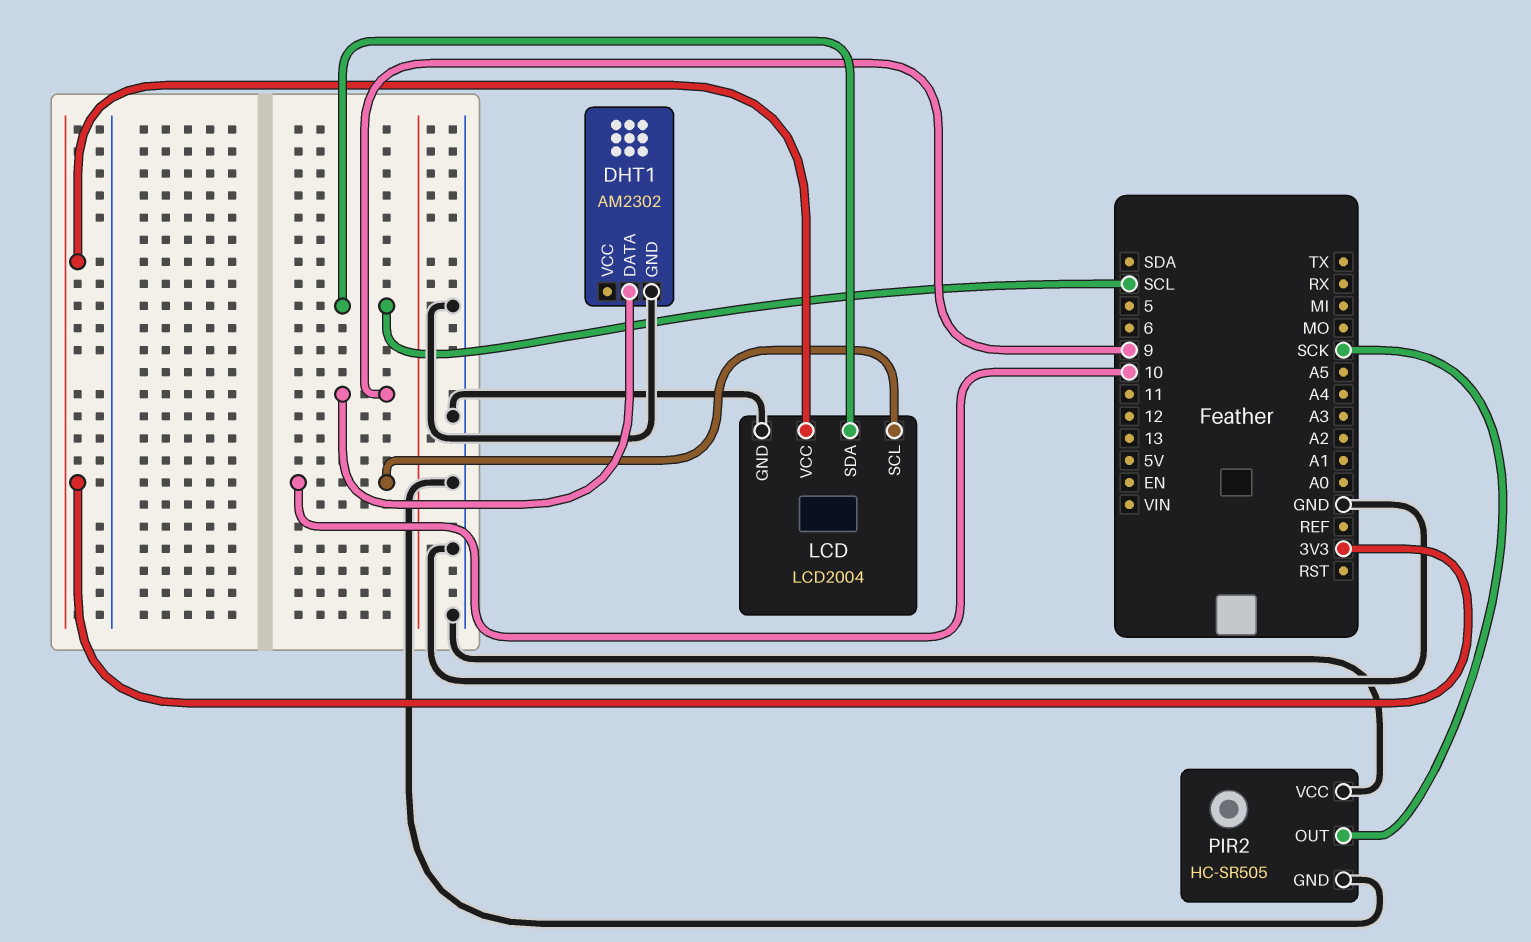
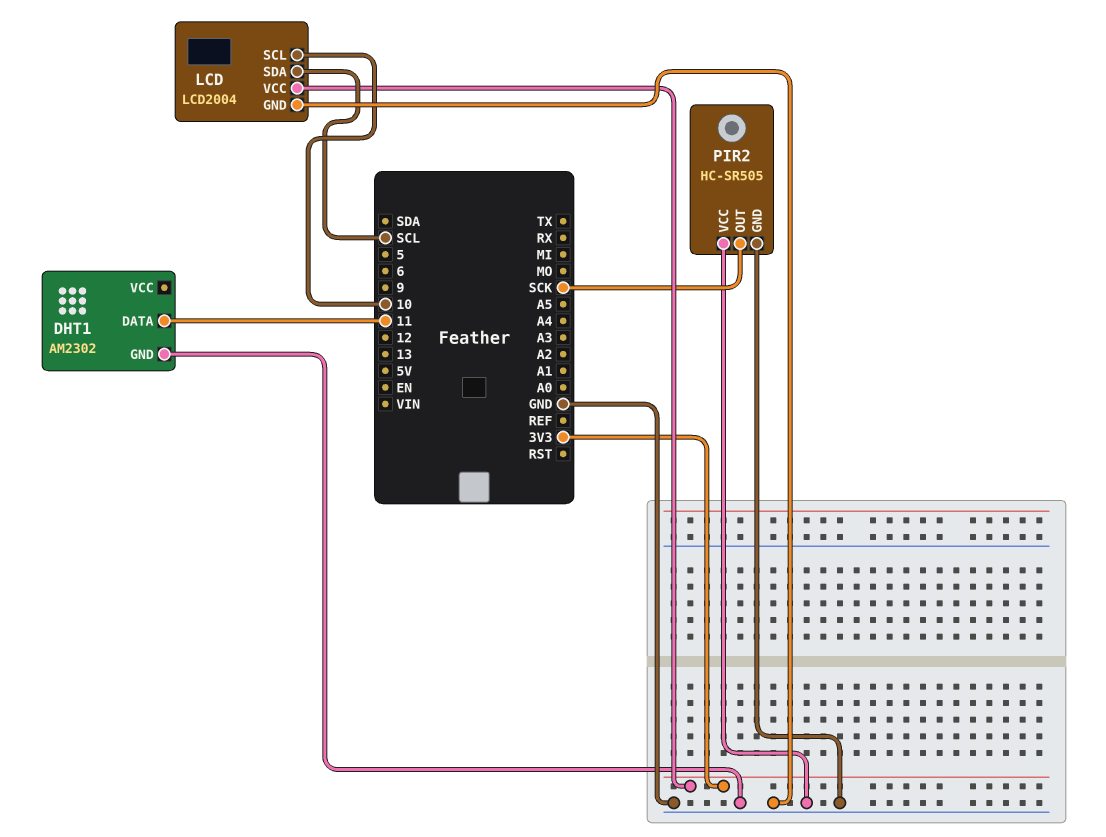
DHT1 pin DATA: 9 -> 11

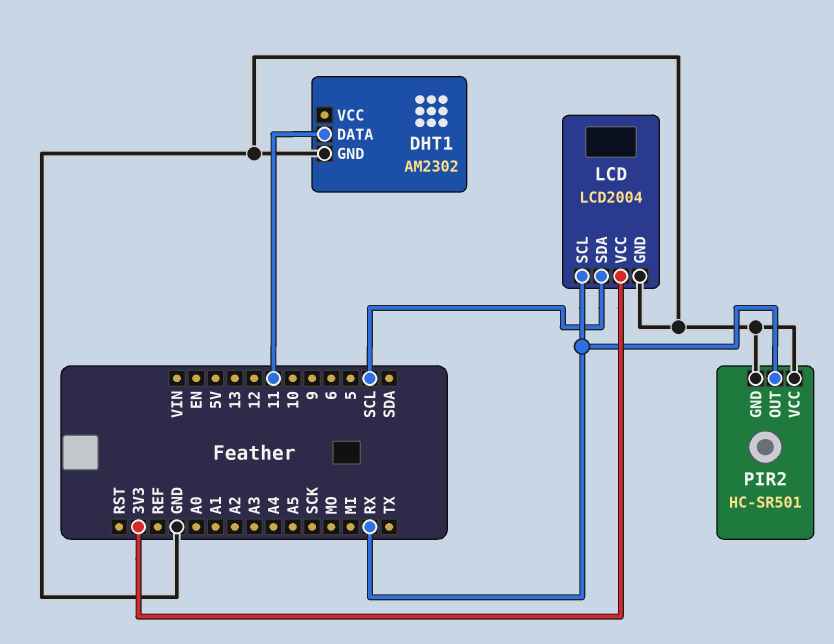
LCD pin SCL: 10 -> RX
PIR2: HC-SR505 -> HC-SR501
PIR2 pin OUT: SCK -> RX

